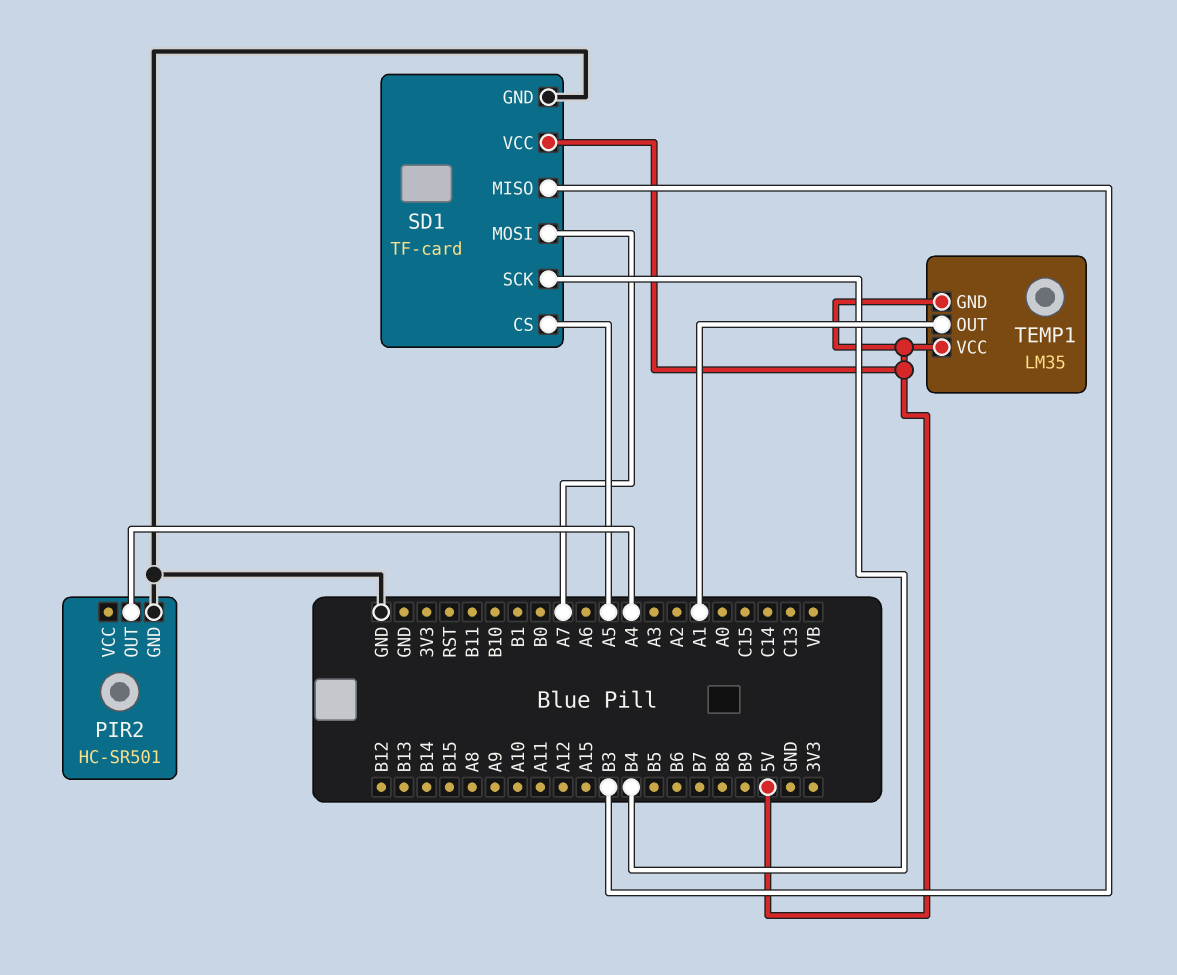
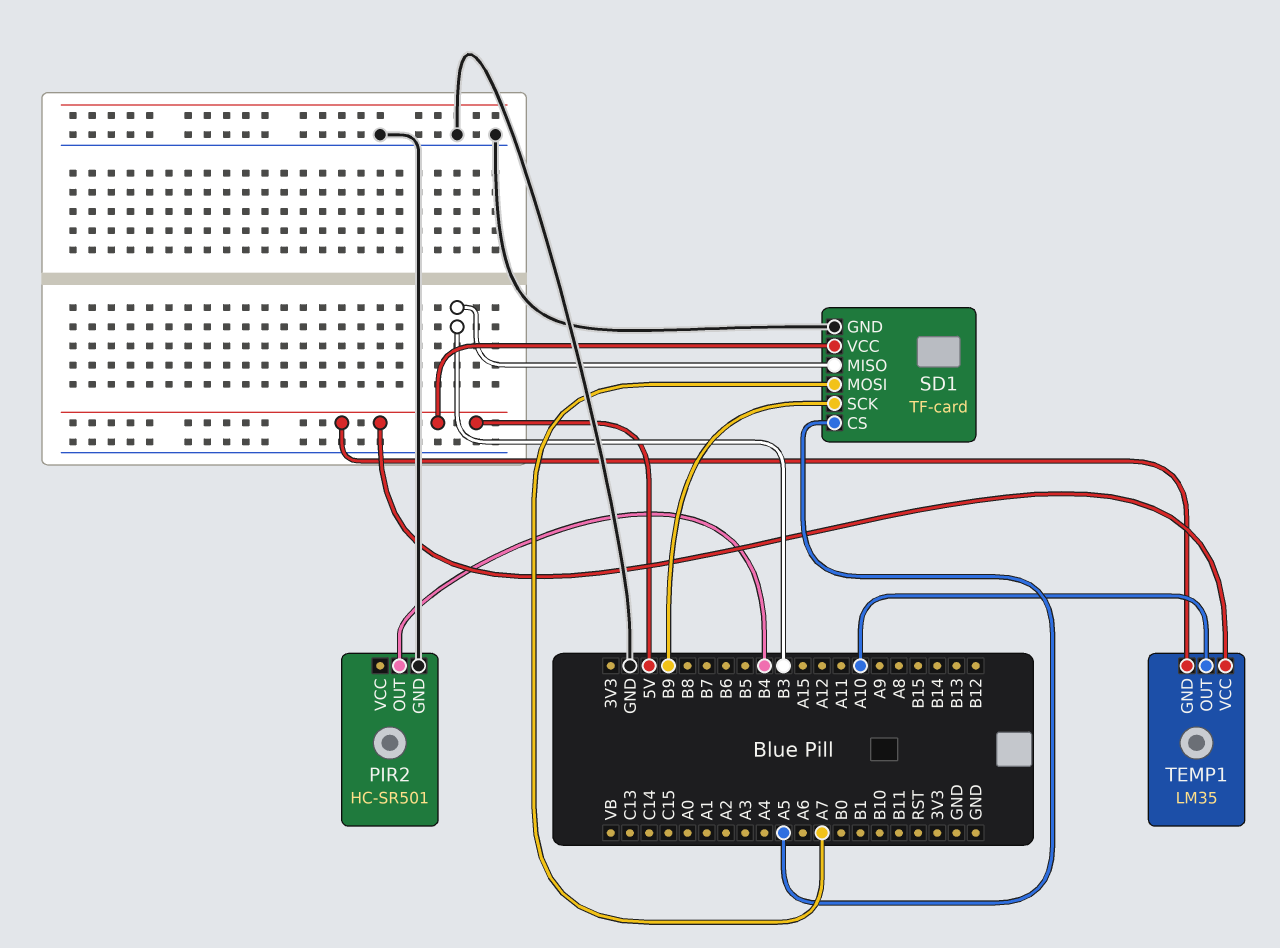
PIR2 pin OUT: A4 -> B4
SD1 pin SCK: B4 -> B9
TEMP1 pin OUT: A1 -> A10

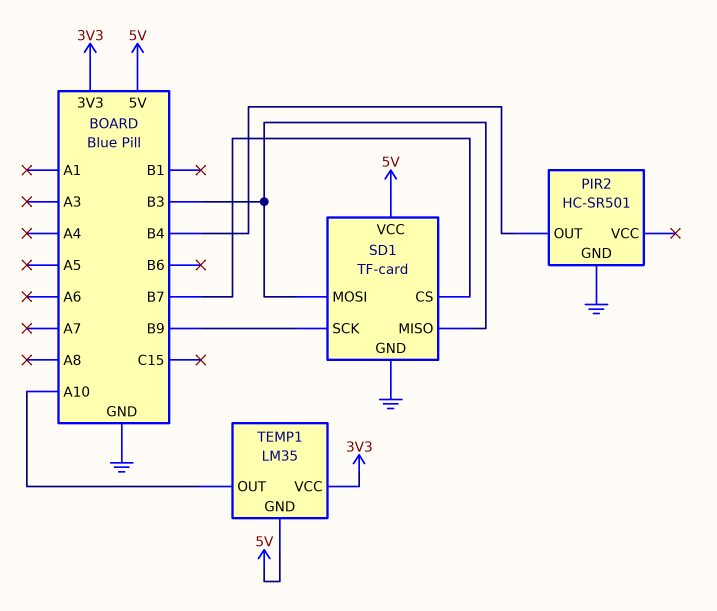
SD1 pin CS: A5 -> B7
SD1 pin MOSI: A7 -> B3
TEMP1 pin VCC: 5V -> 3V3

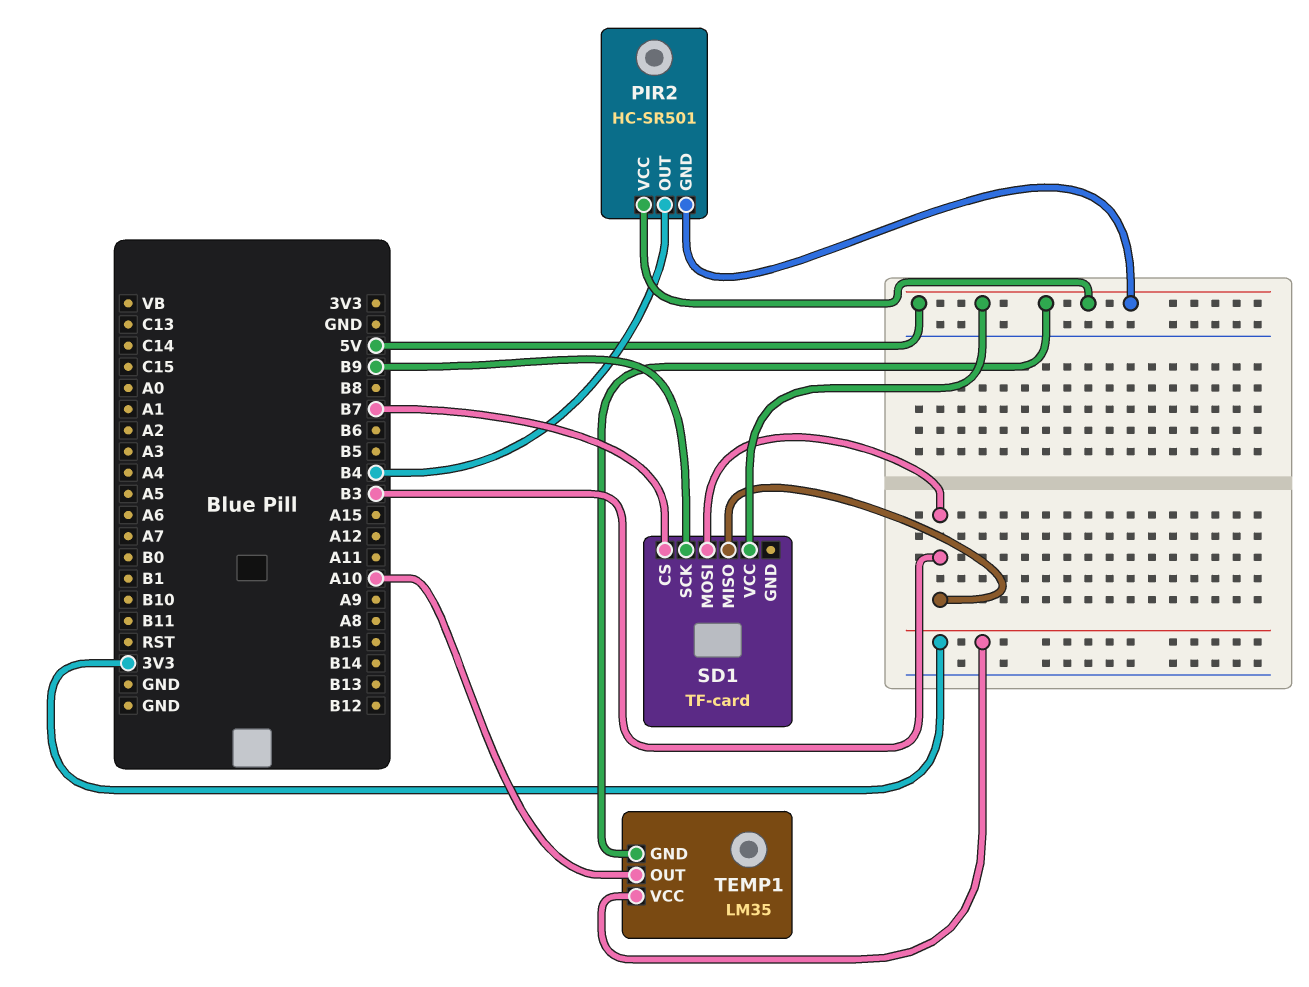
PIR2 pin GND: GND -> 5V
PIR2 pin VCC: none -> 5V
SD1 pin GND: GND -> none

